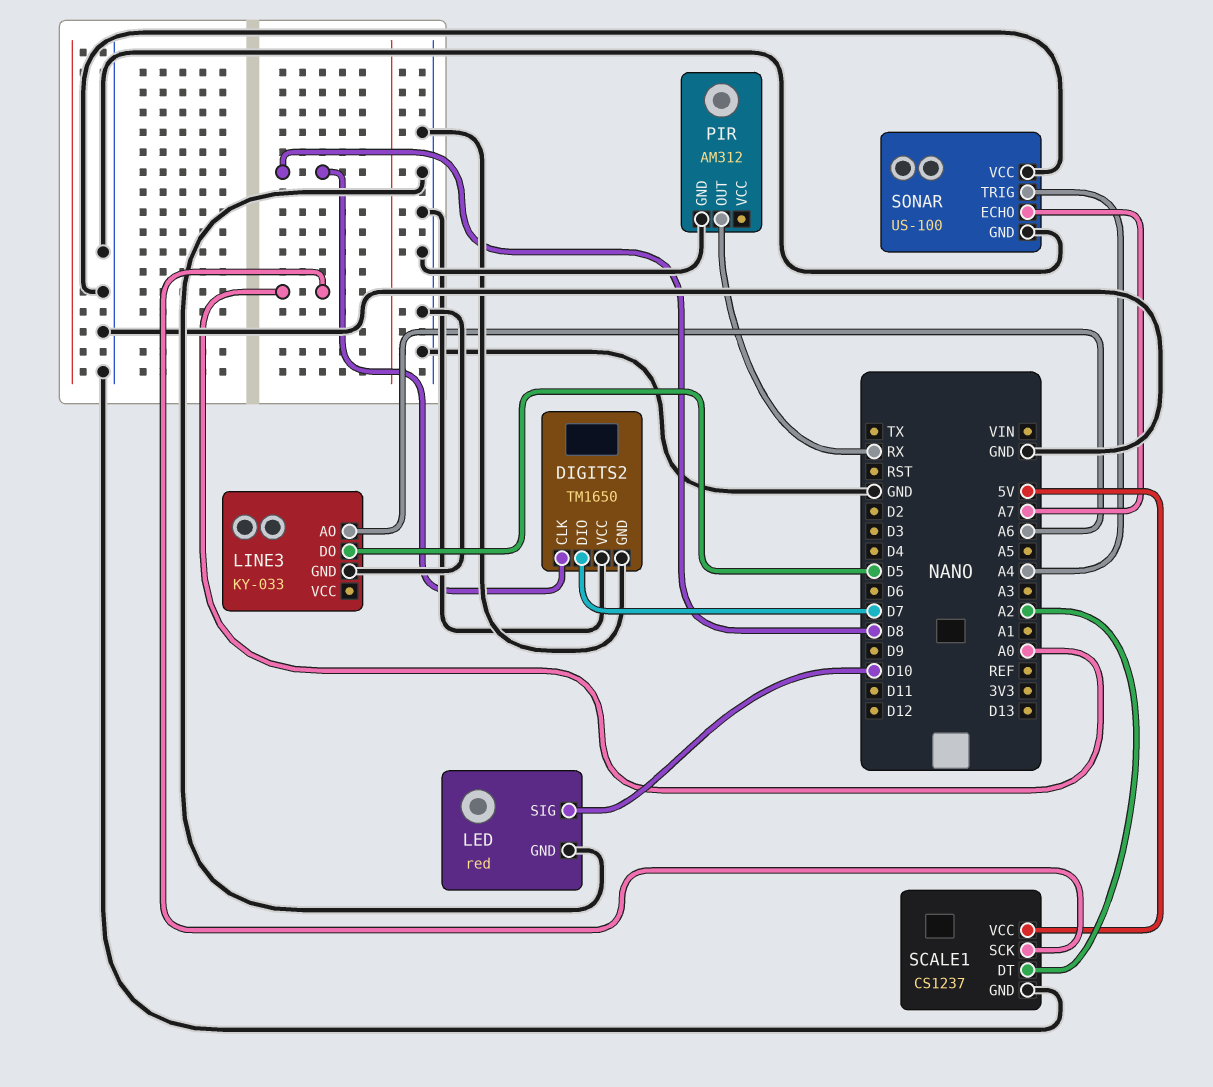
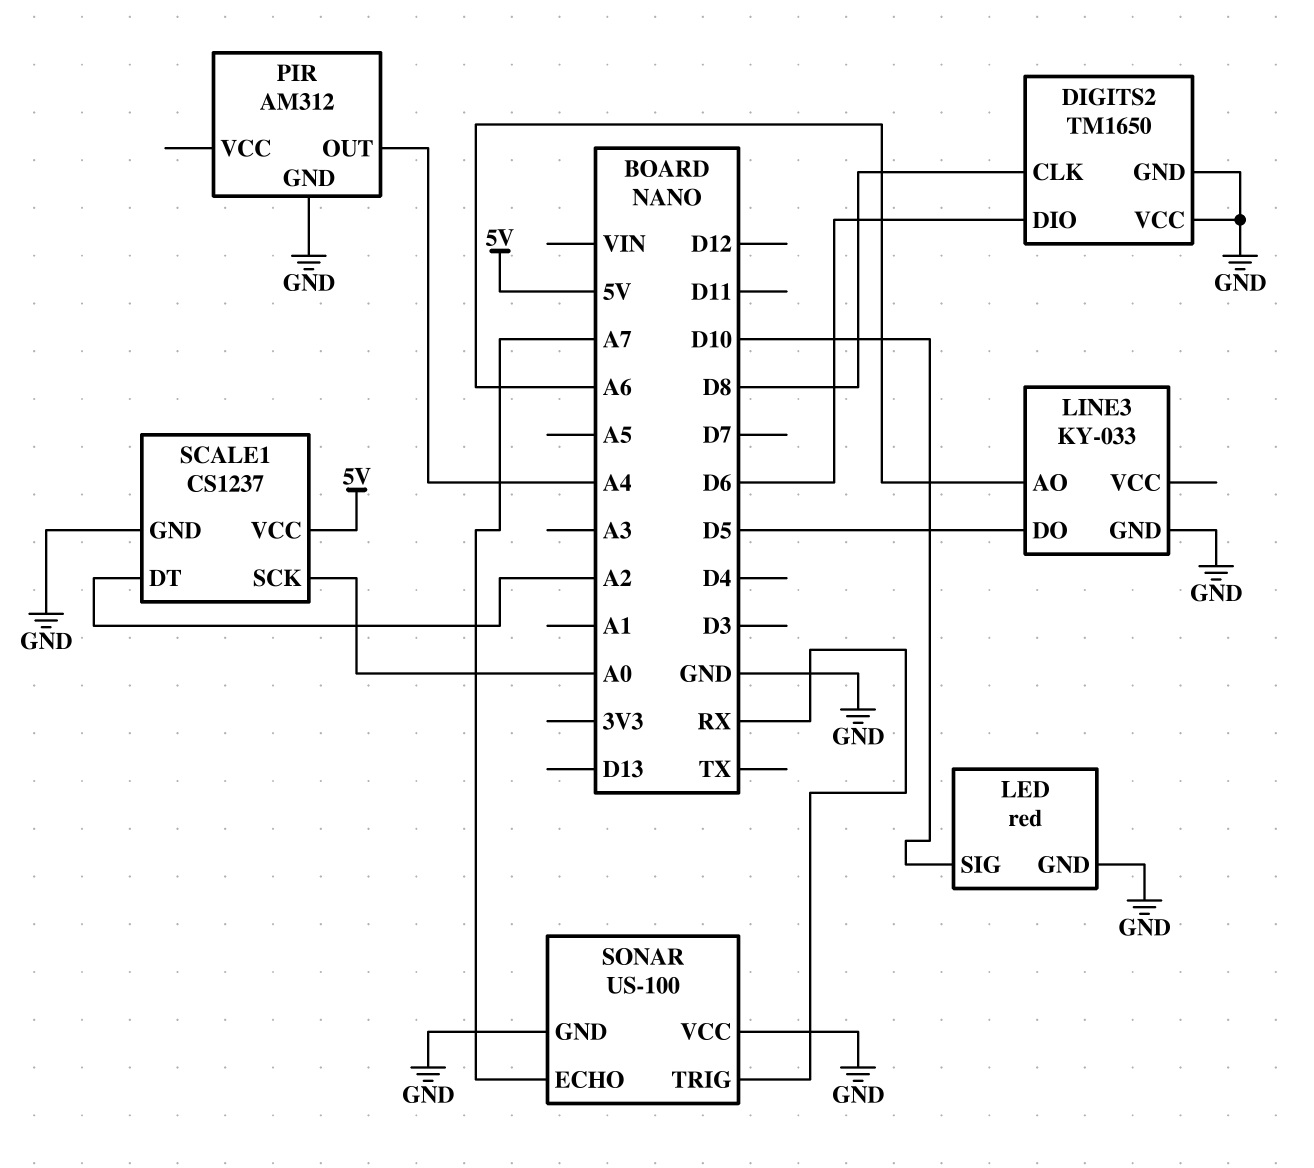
DIGITS2 pin DIO: D7 -> D6
PIR pin OUT: RX -> A4
SONAR pin TRIG: A4 -> RX

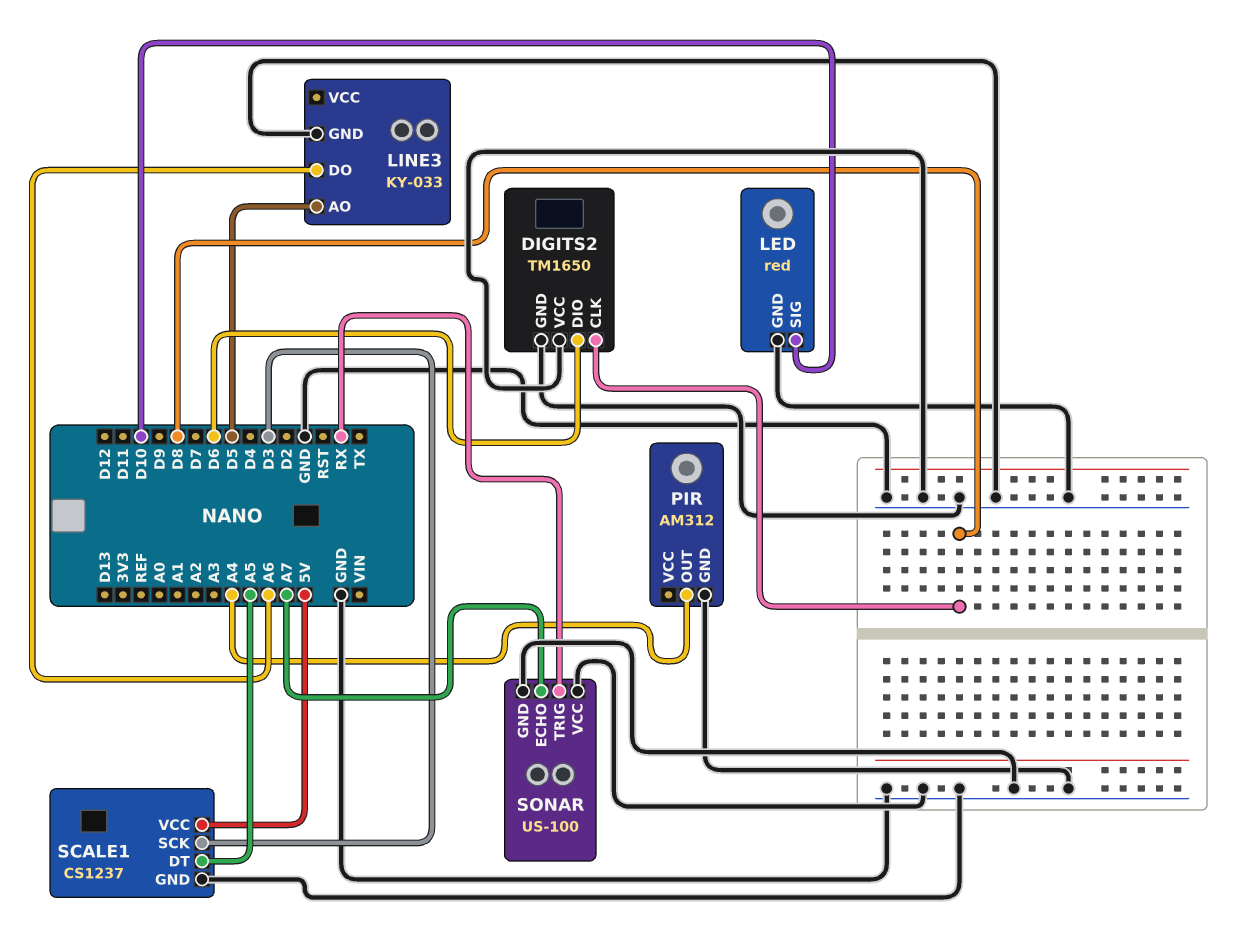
LINE3 pin AO: A6 -> D5
LINE3 pin DO: D5 -> A6
SCALE1 pin DT: A2 -> A5
SCALE1 pin SCK: A0 -> D3

